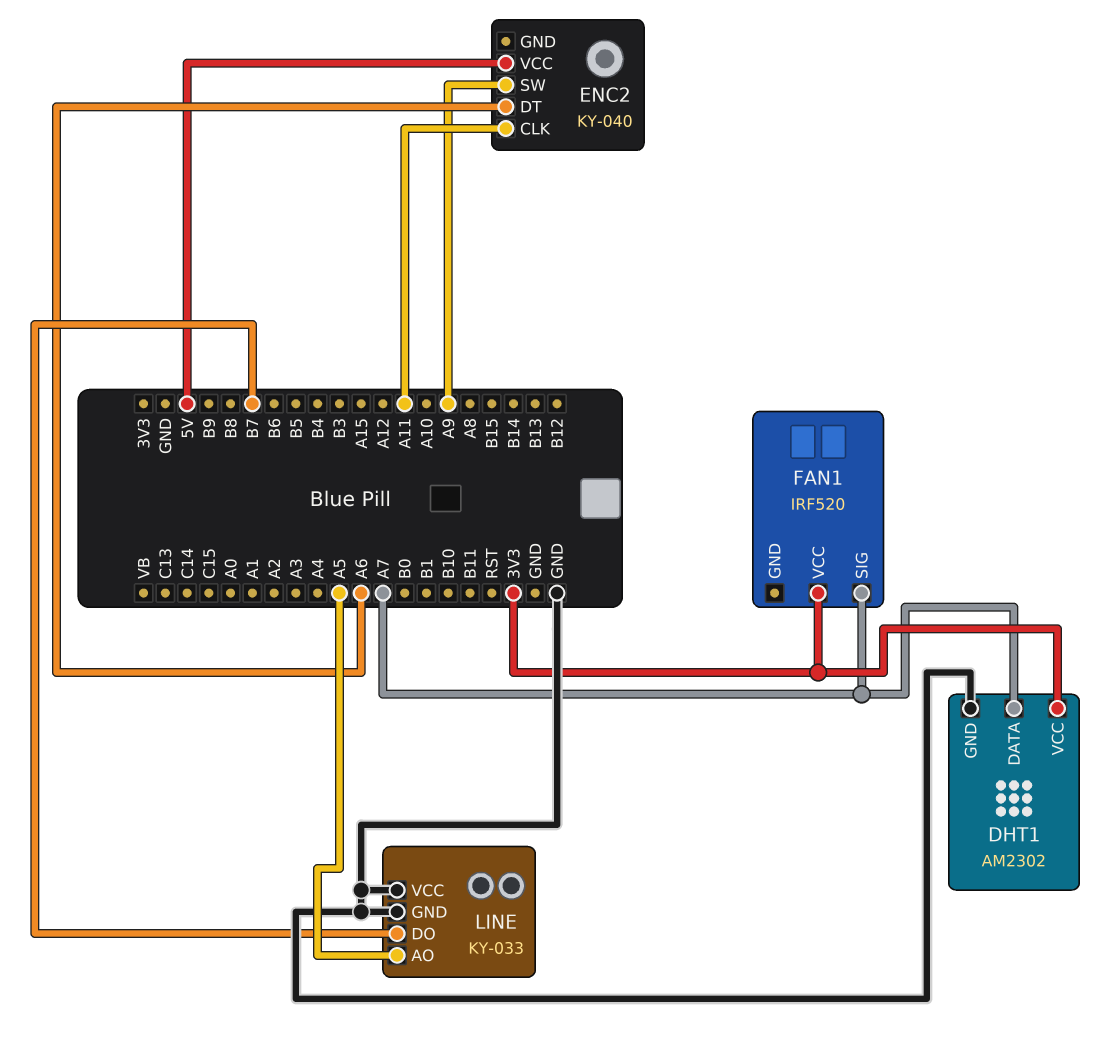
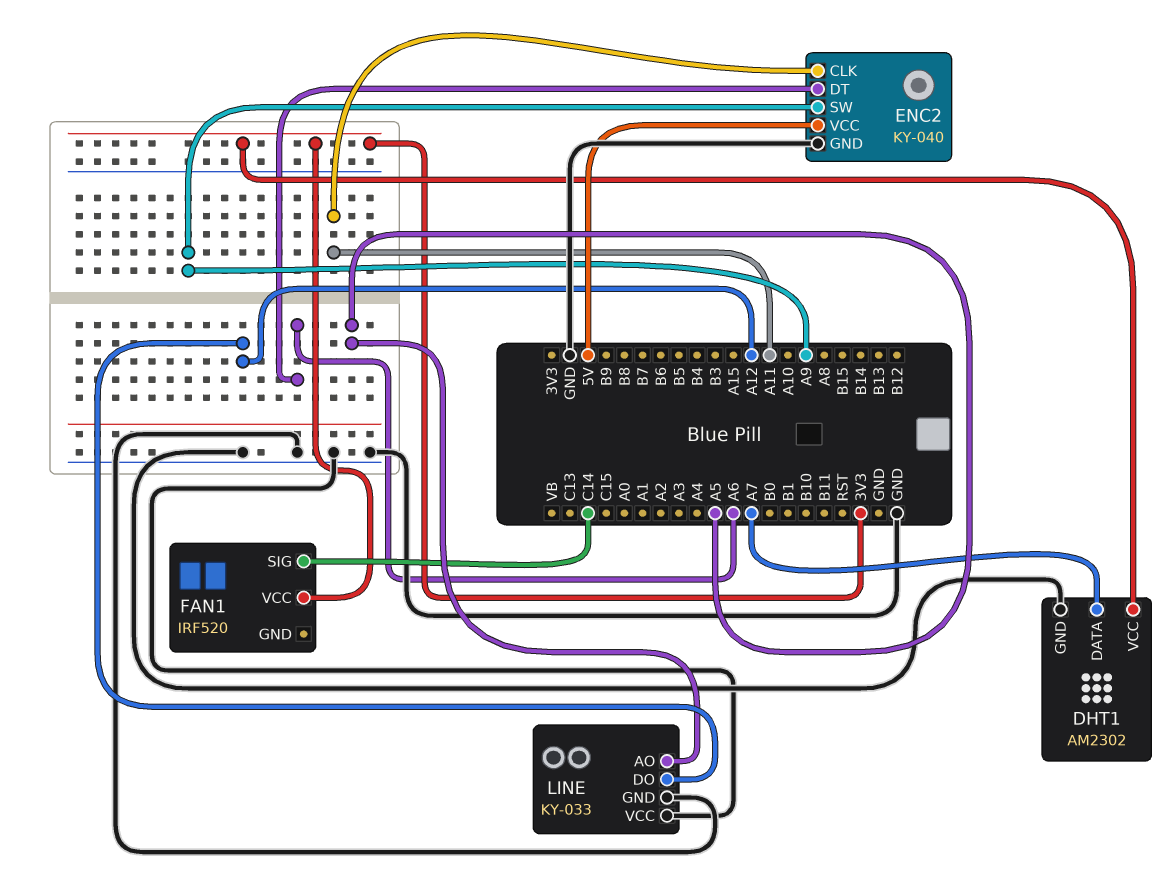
ENC2 pin GND: none -> GND
FAN1 pin SIG: A7 -> C14
LINE pin DO: B7 -> A12

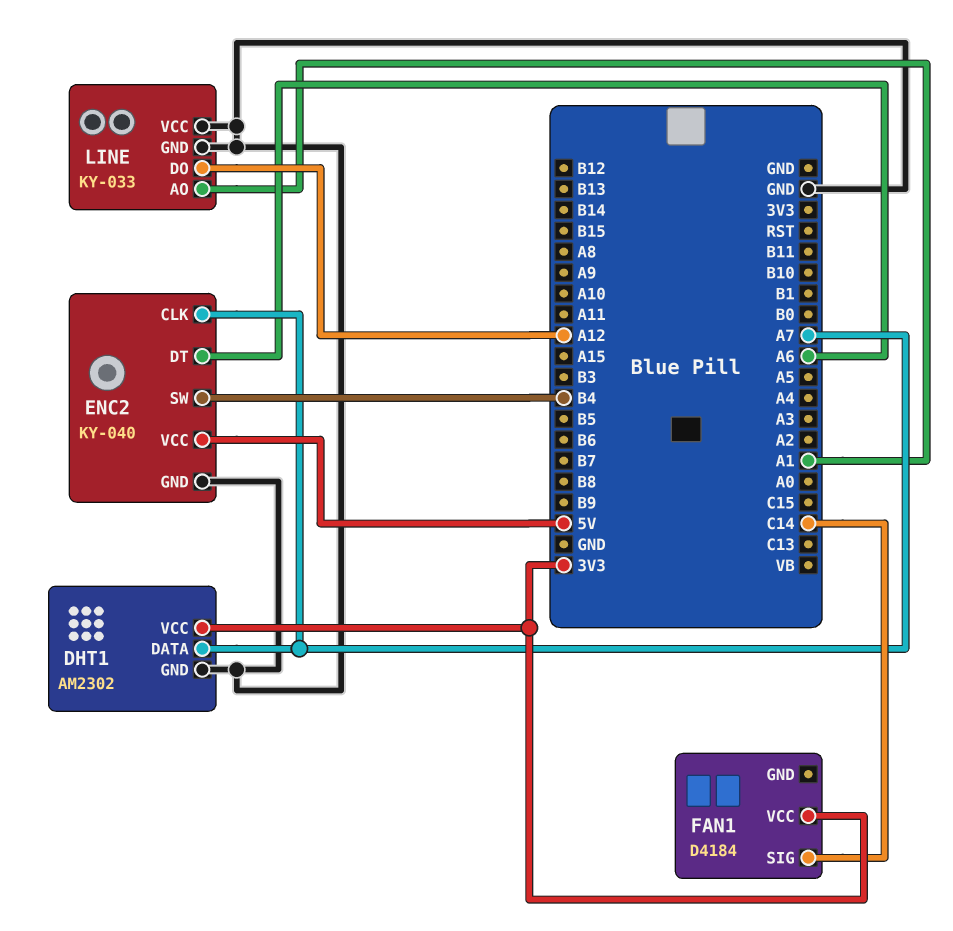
ENC2 pin CLK: A11 -> A7
ENC2 pin SW: A9 -> B4
FAN1: IRF520 -> D4184
LINE pin AO: A5 -> A1

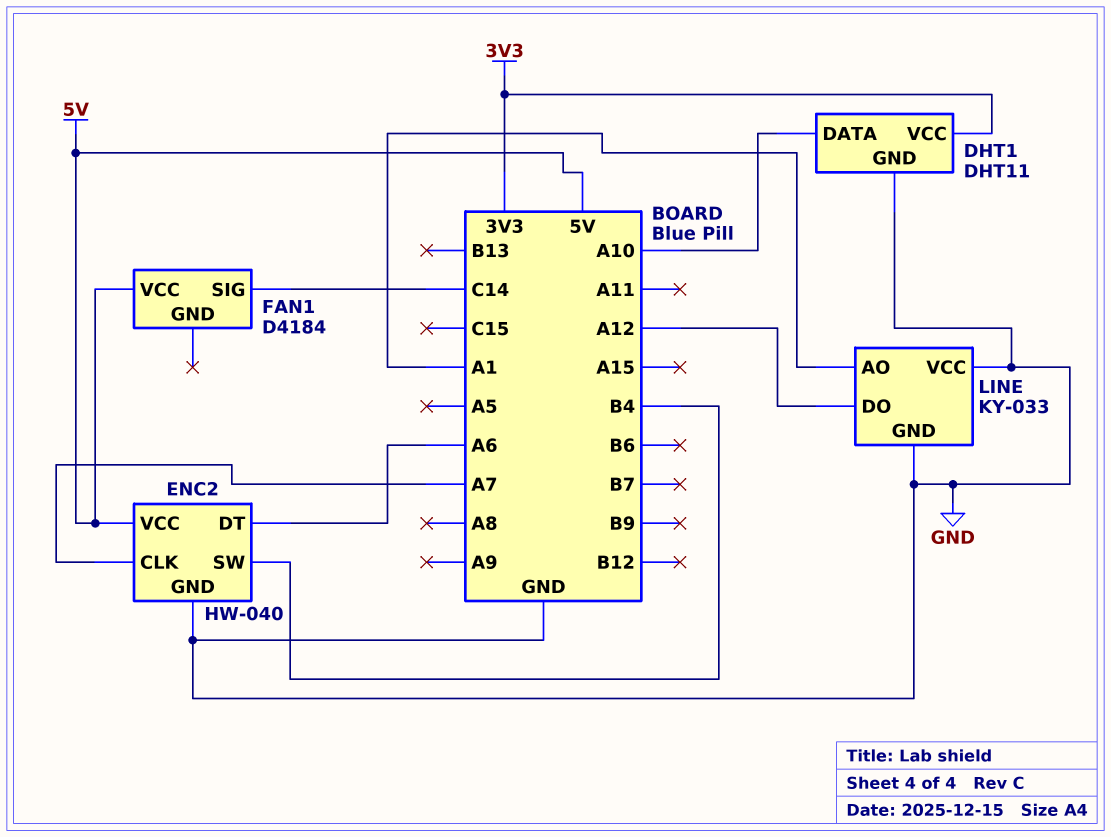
DHT1: AM2302 -> DHT11
DHT1 pin DATA: A7 -> A10
ENC2: KY-040 -> HW-040
FAN1 pin VCC: 3V3 -> 5V

